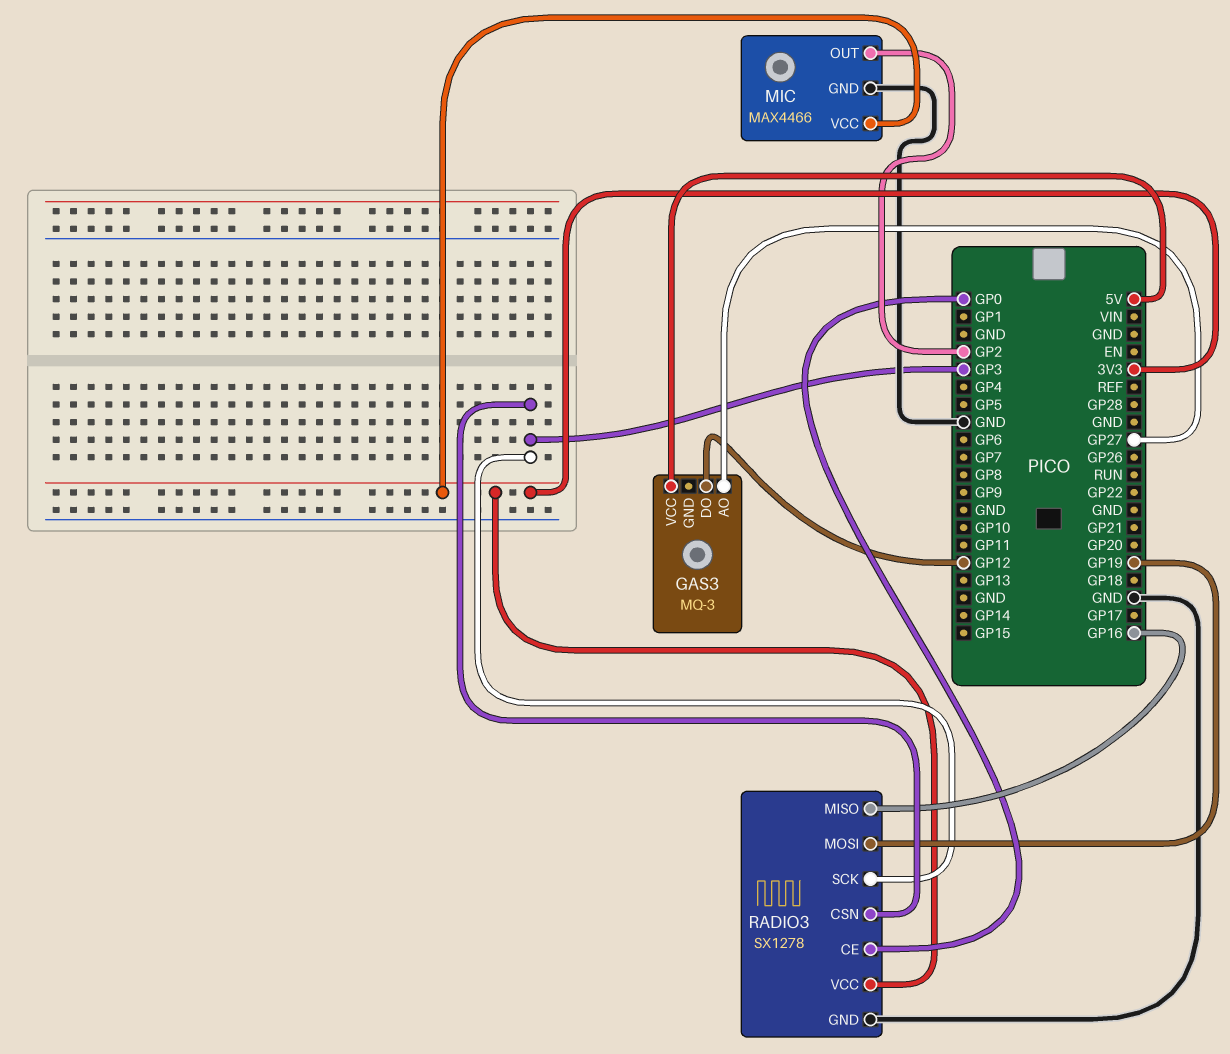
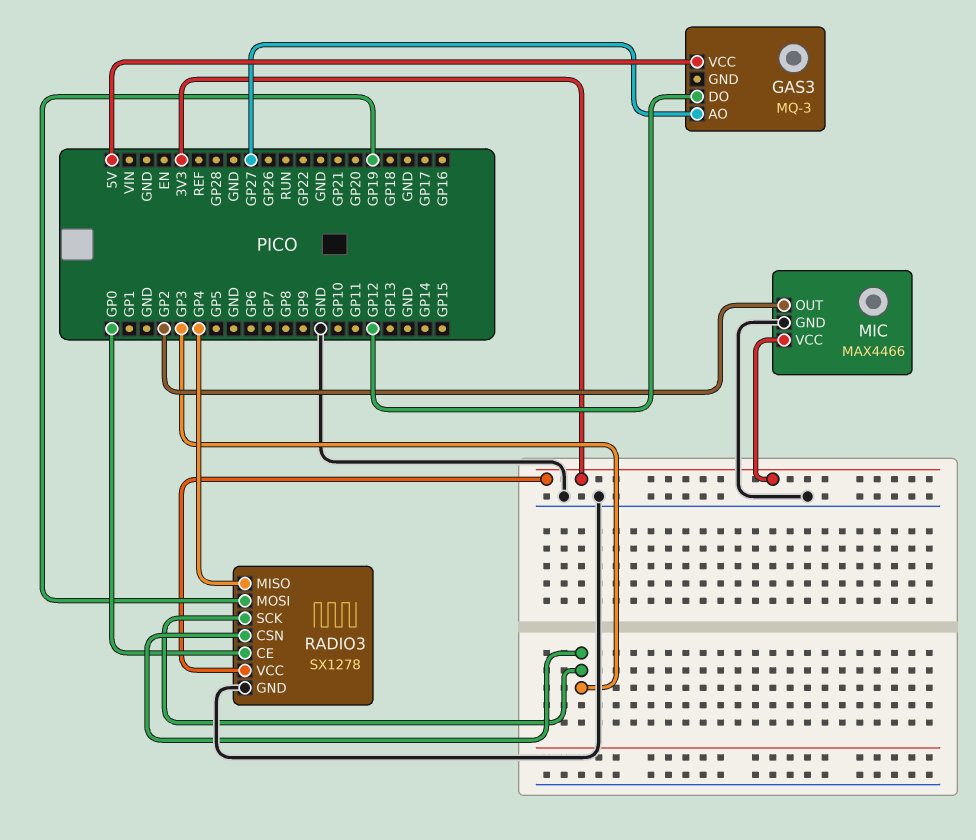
RADIO3 pin MISO: GP16 -> GP4

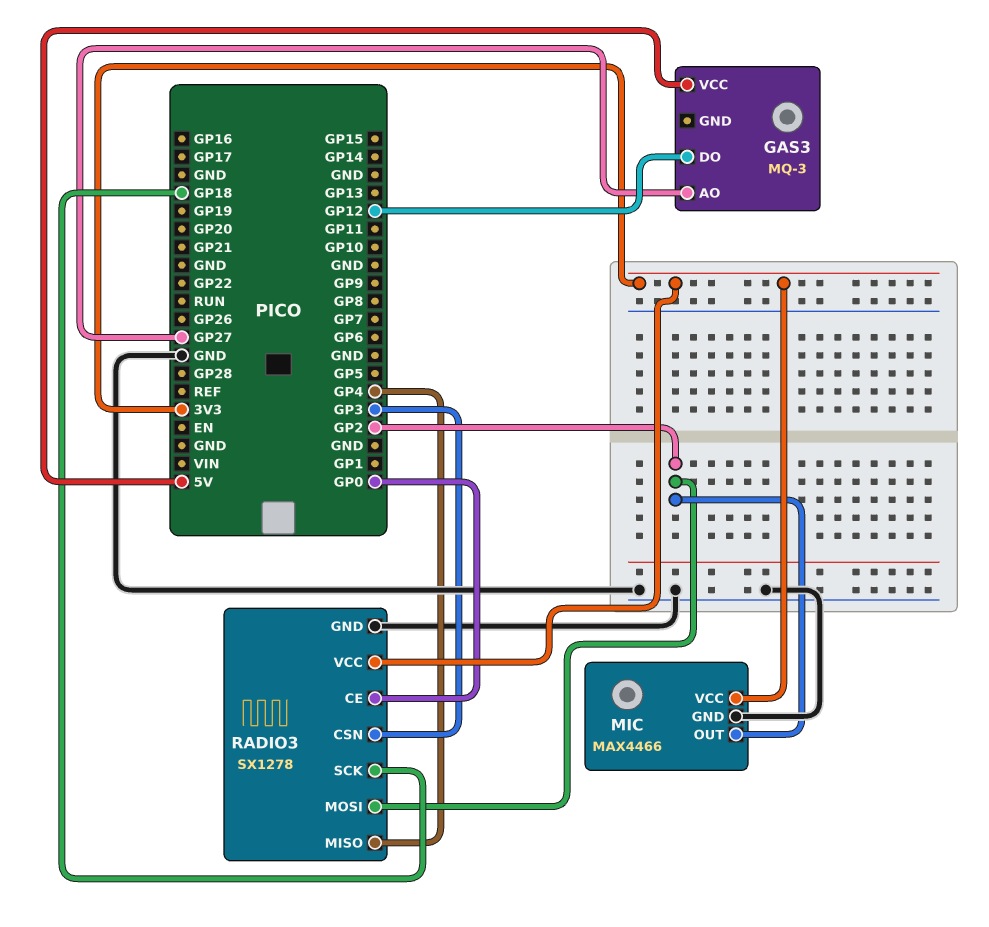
RADIO3 pin MOSI: GP19 -> GP2
RADIO3 pin SCK: GP3 -> GP18

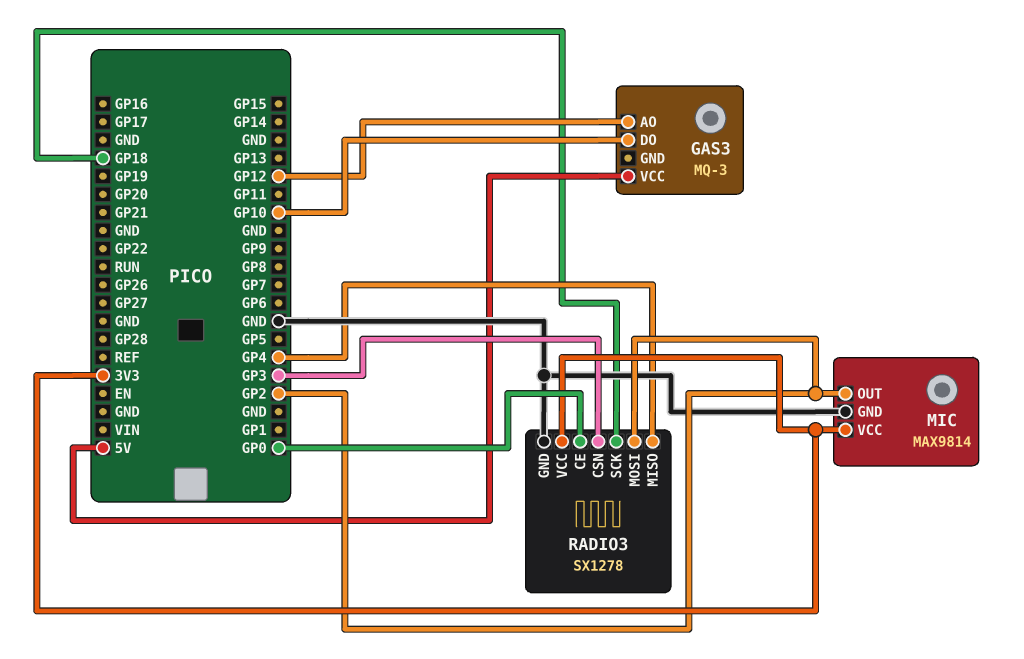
GAS3 pin AO: GP27 -> GP12
GAS3 pin DO: GP12 -> GP10
MIC: MAX4466 -> MAX9814

